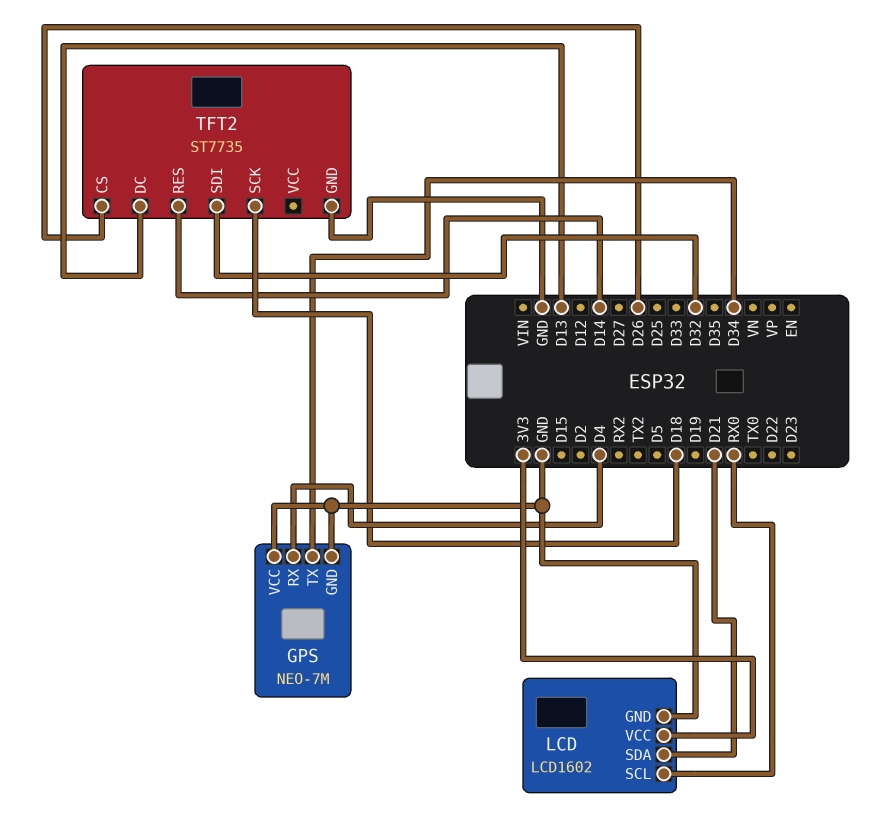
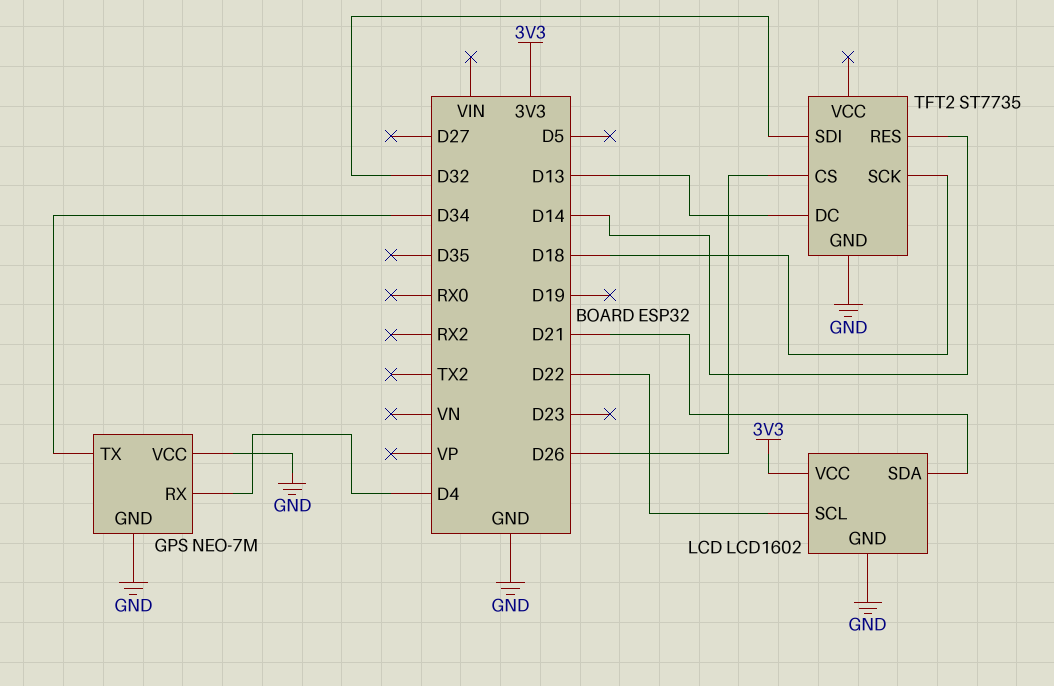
LCD pin SCL: RX0 -> D22

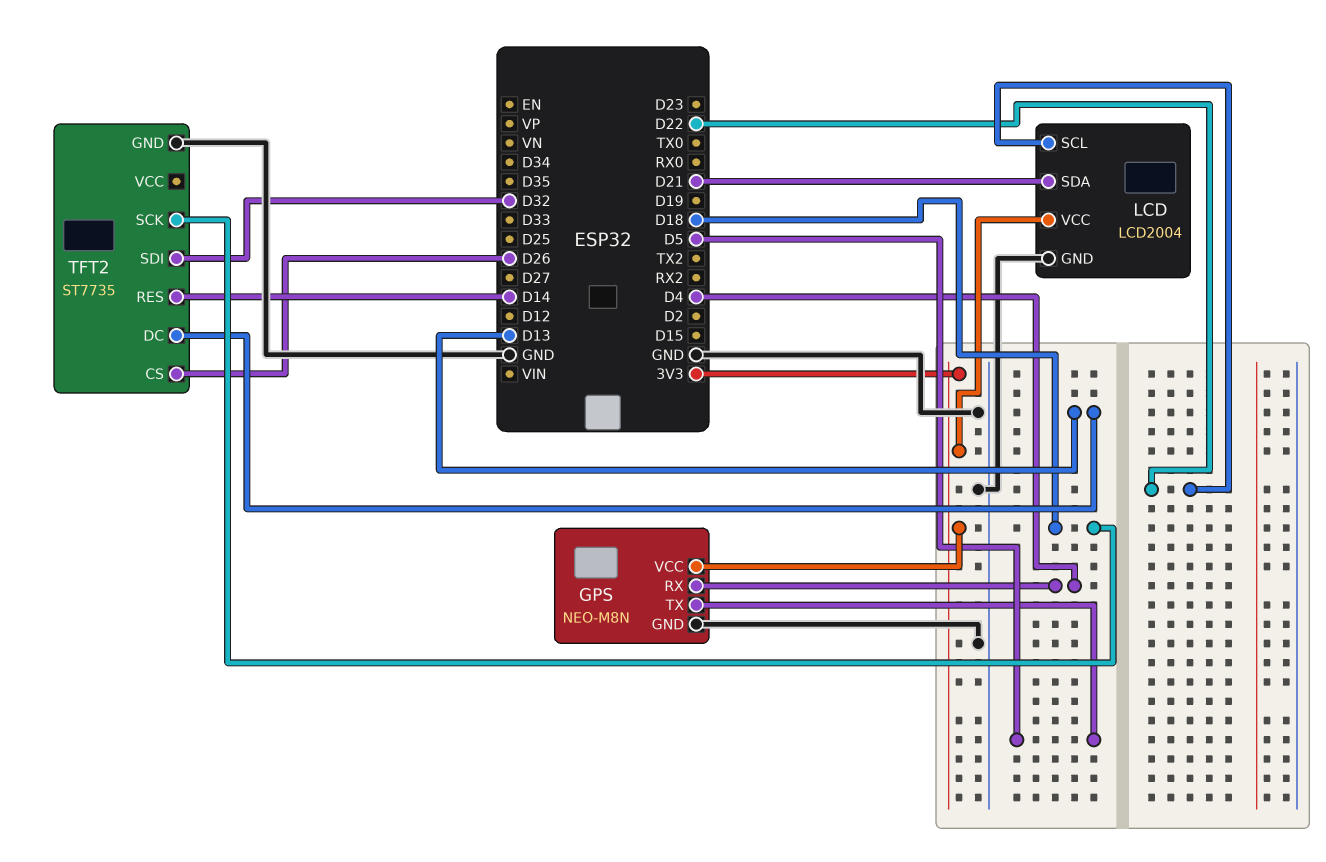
GPS: NEO-7M -> NEO-M8N
GPS pin TX: D34 -> D5
GPS pin VCC: GND -> 3V3
LCD: LCD1602 -> LCD2004

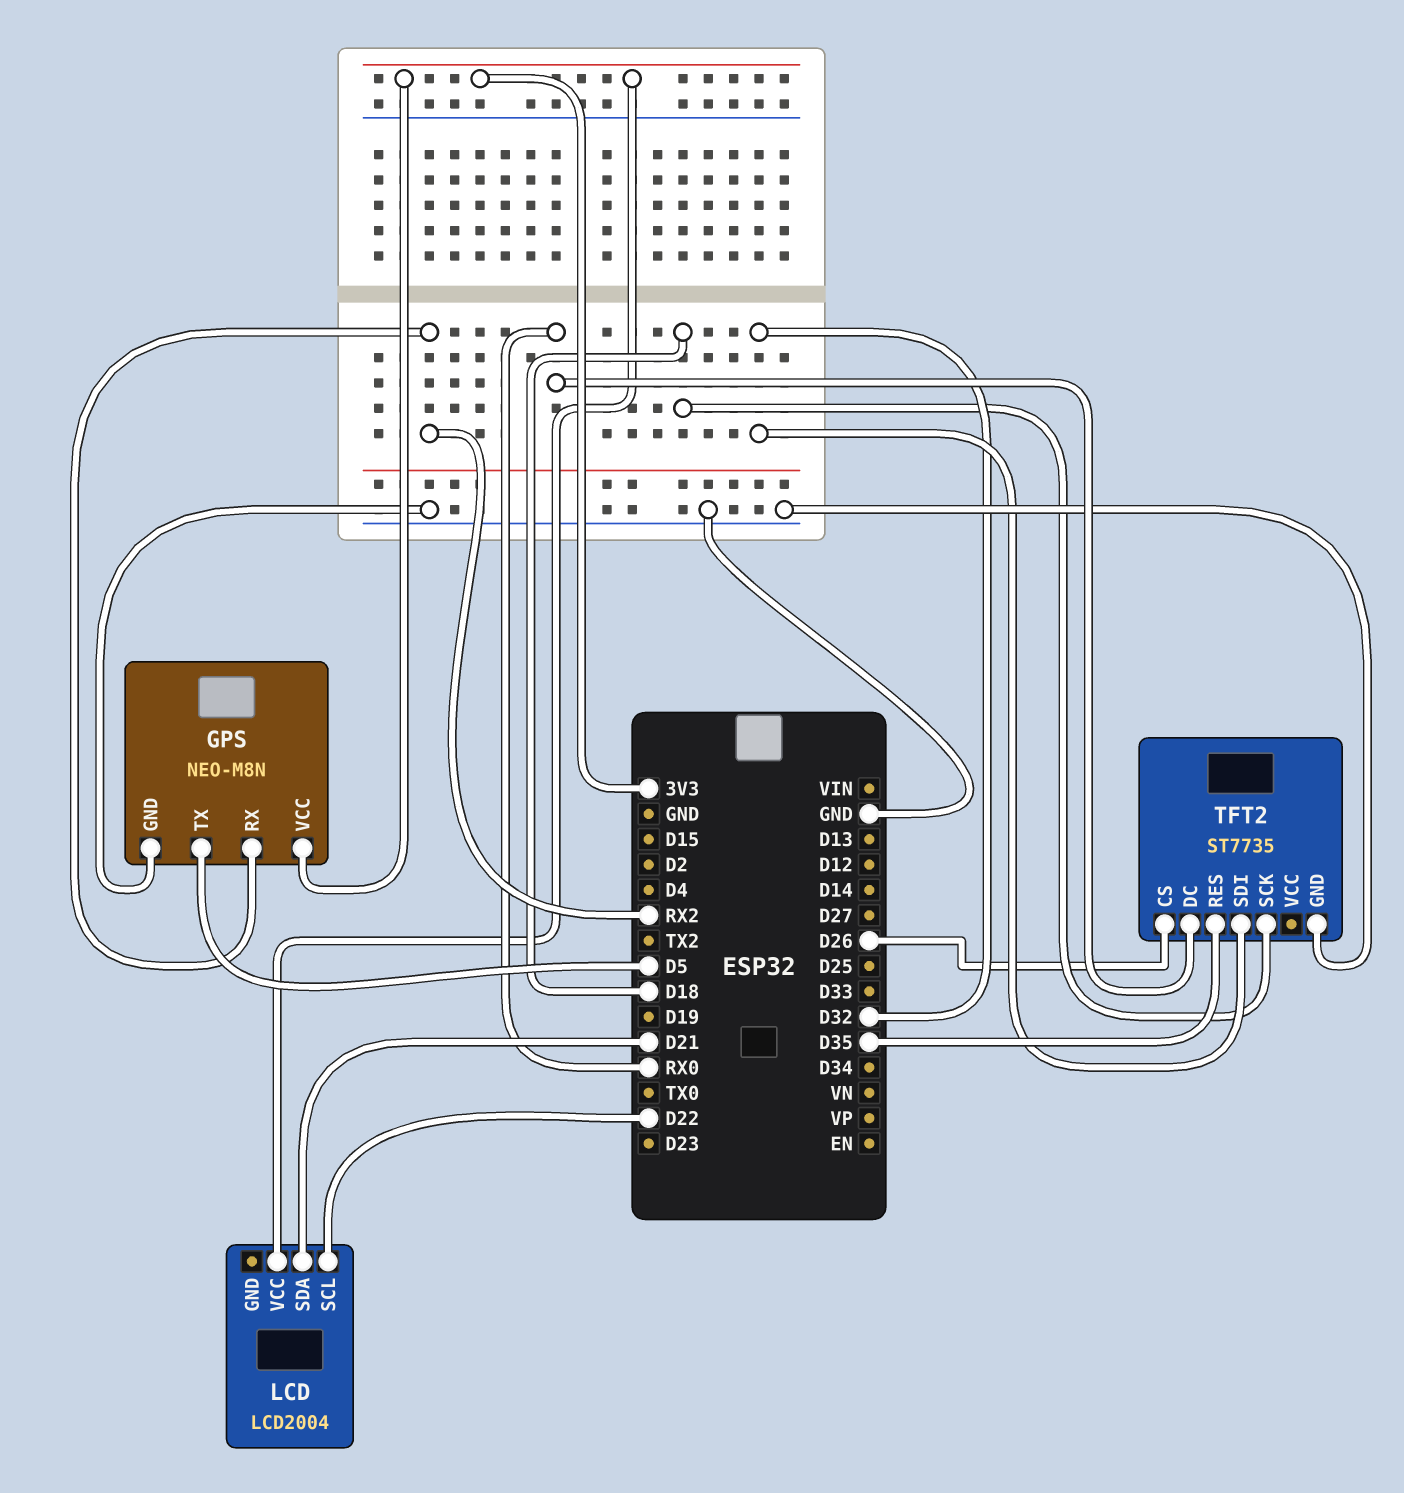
GPS pin RX: D4 -> RX2
LCD pin GND: GND -> none
TFT2 pin DC: D13 -> RX0
TFT2 pin RES: D14 -> D35

